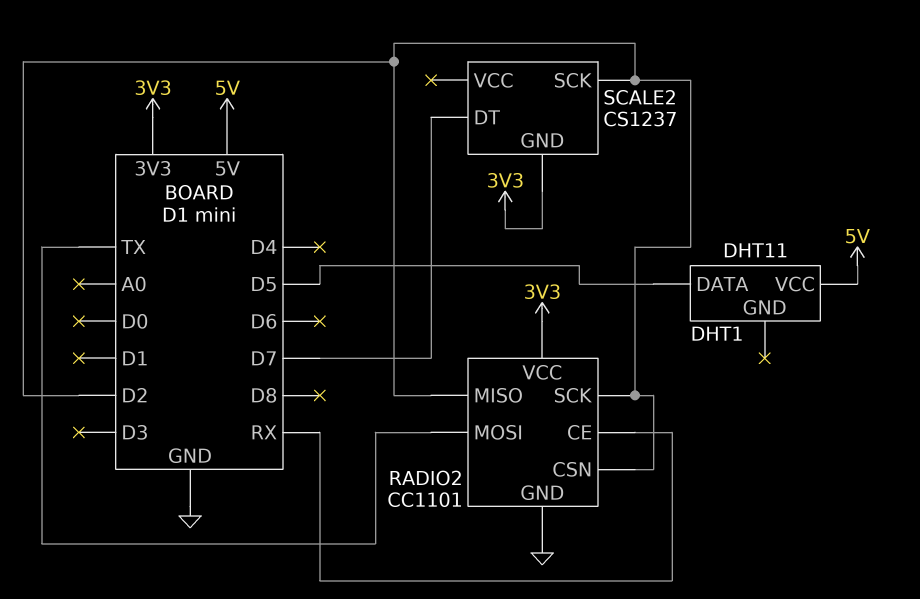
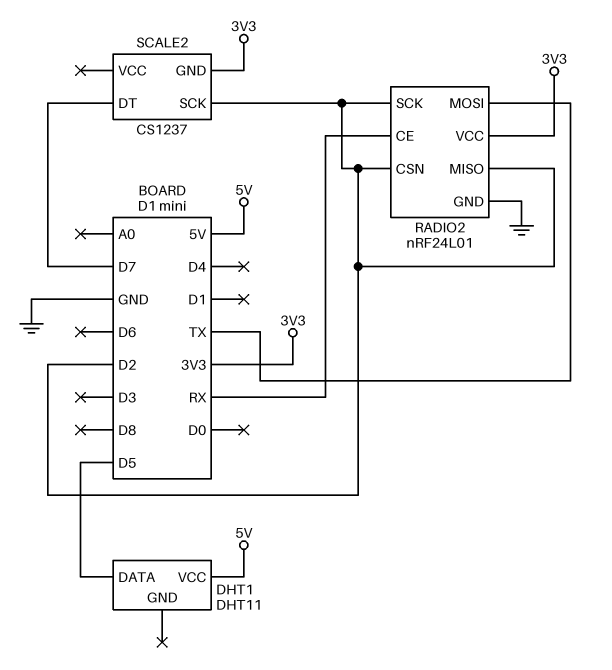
RADIO2: CC1101 -> nRF24L01

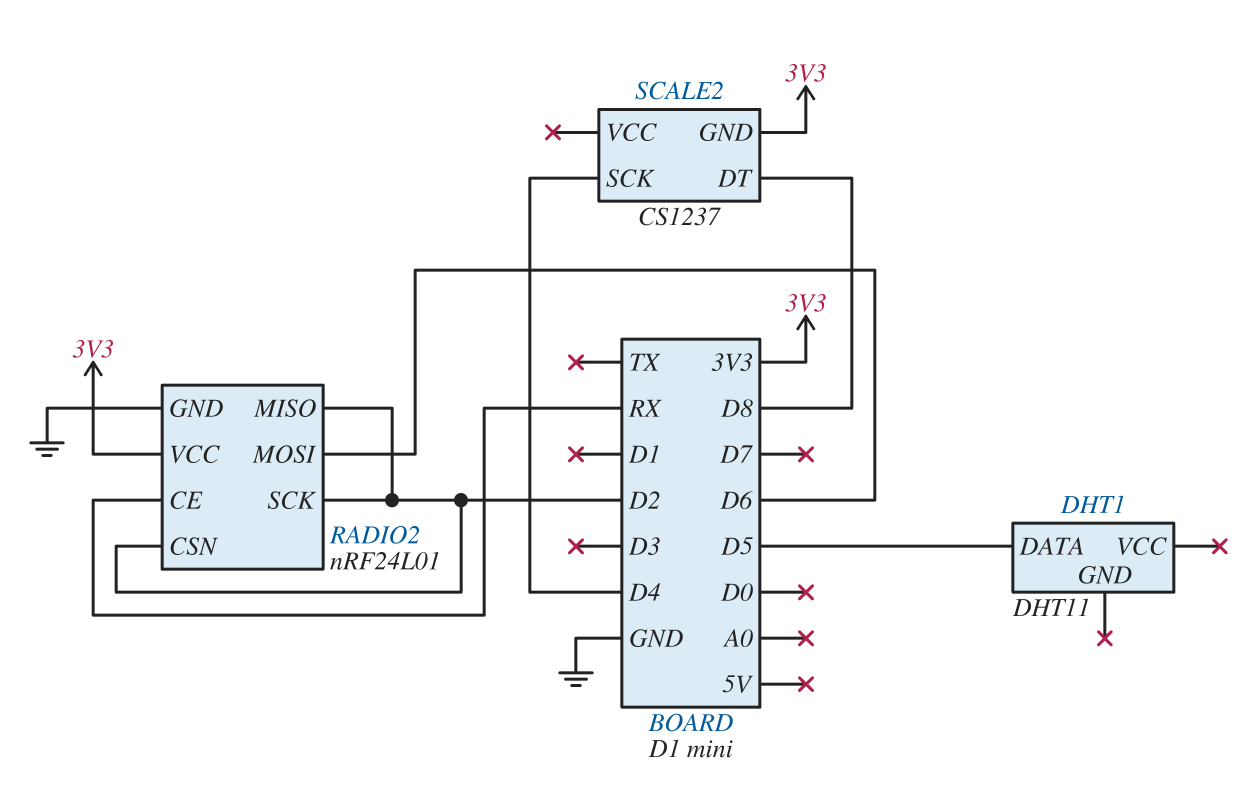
DHT1 pin VCC: 5V -> none
RADIO2 pin MOSI: TX -> D6
SCALE2 pin DT: D7 -> D8
SCALE2 pin SCK: D2 -> D4

